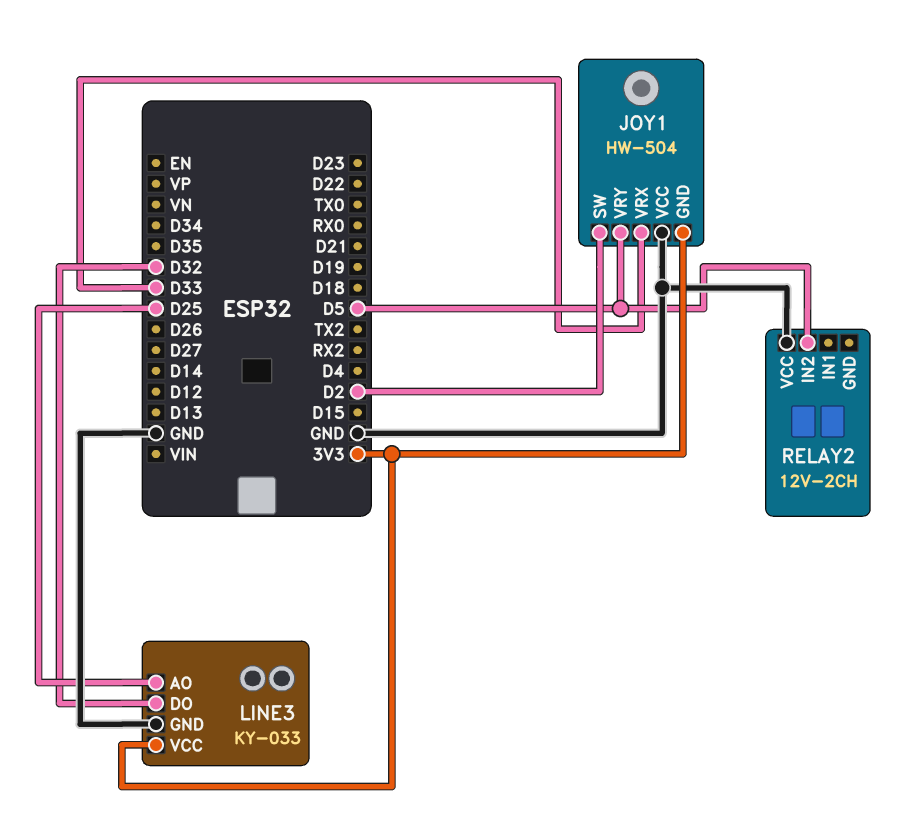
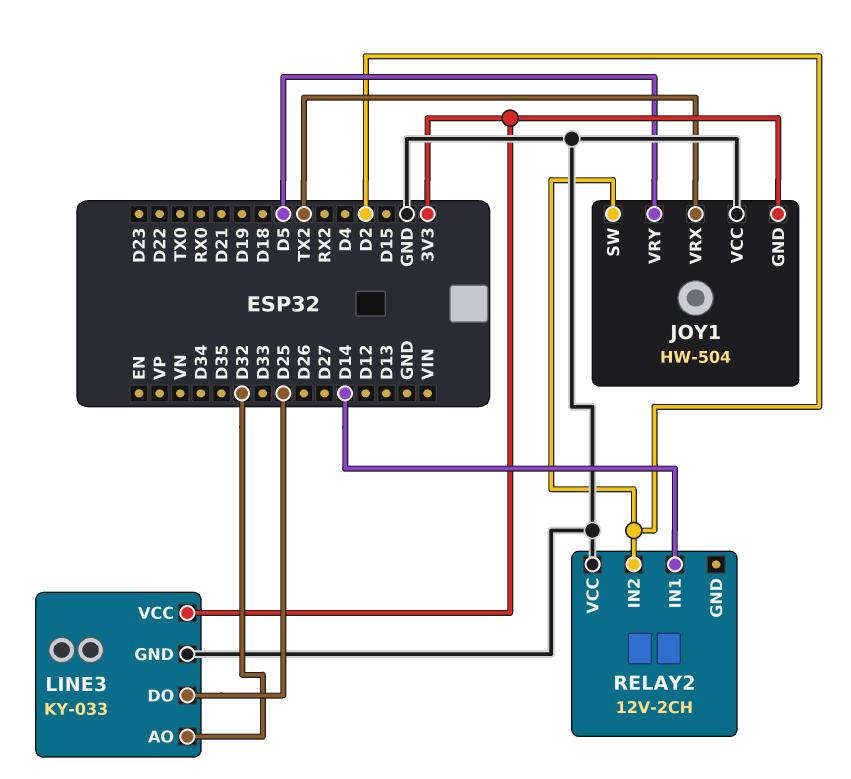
JOY1 pin VRX: D33 -> TX2
LINE3 pin AO: D25 -> D32
LINE3 pin DO: D32 -> D25
RELAY2 pin IN1: none -> D14
RELAY2 pin IN2: D5 -> D2

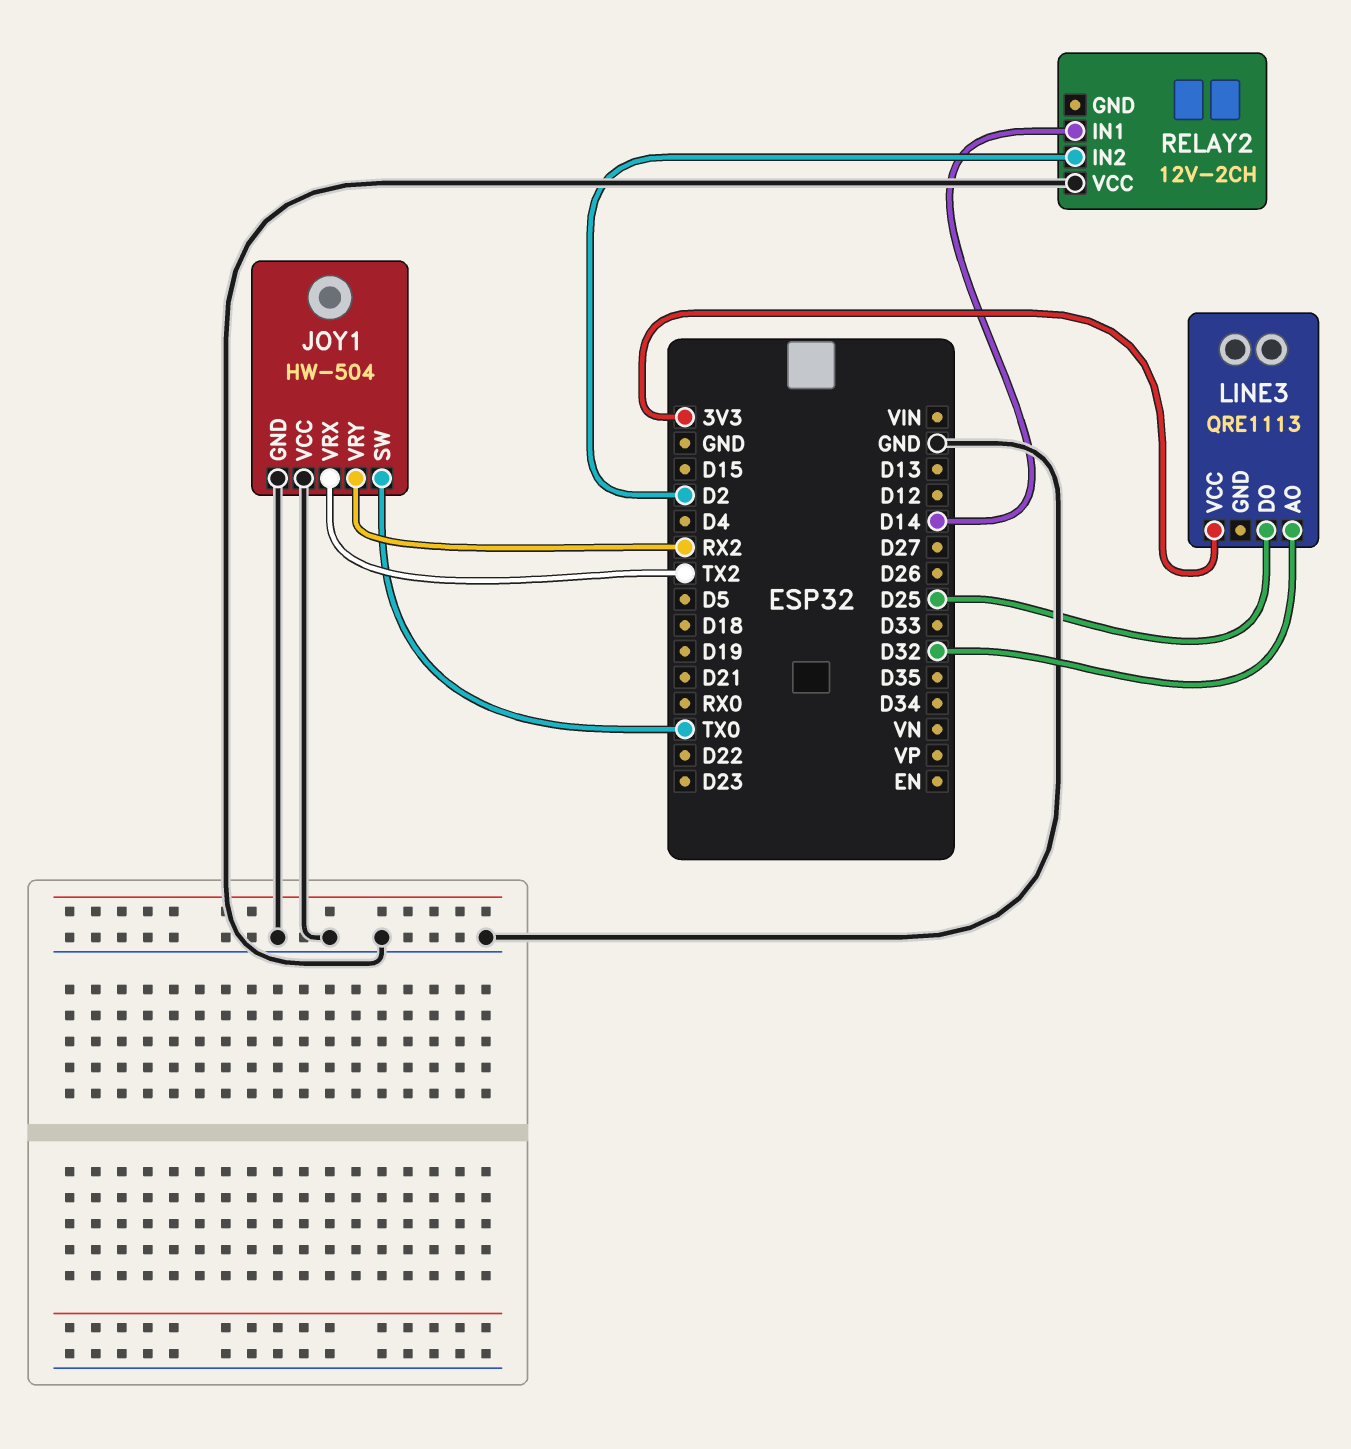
JOY1 pin GND: 3V3 -> GND
JOY1 pin SW: D2 -> TX0
JOY1 pin VRY: D5 -> RX2
LINE3: KY-033 -> QRE1113
LINE3 pin GND: GND -> none

